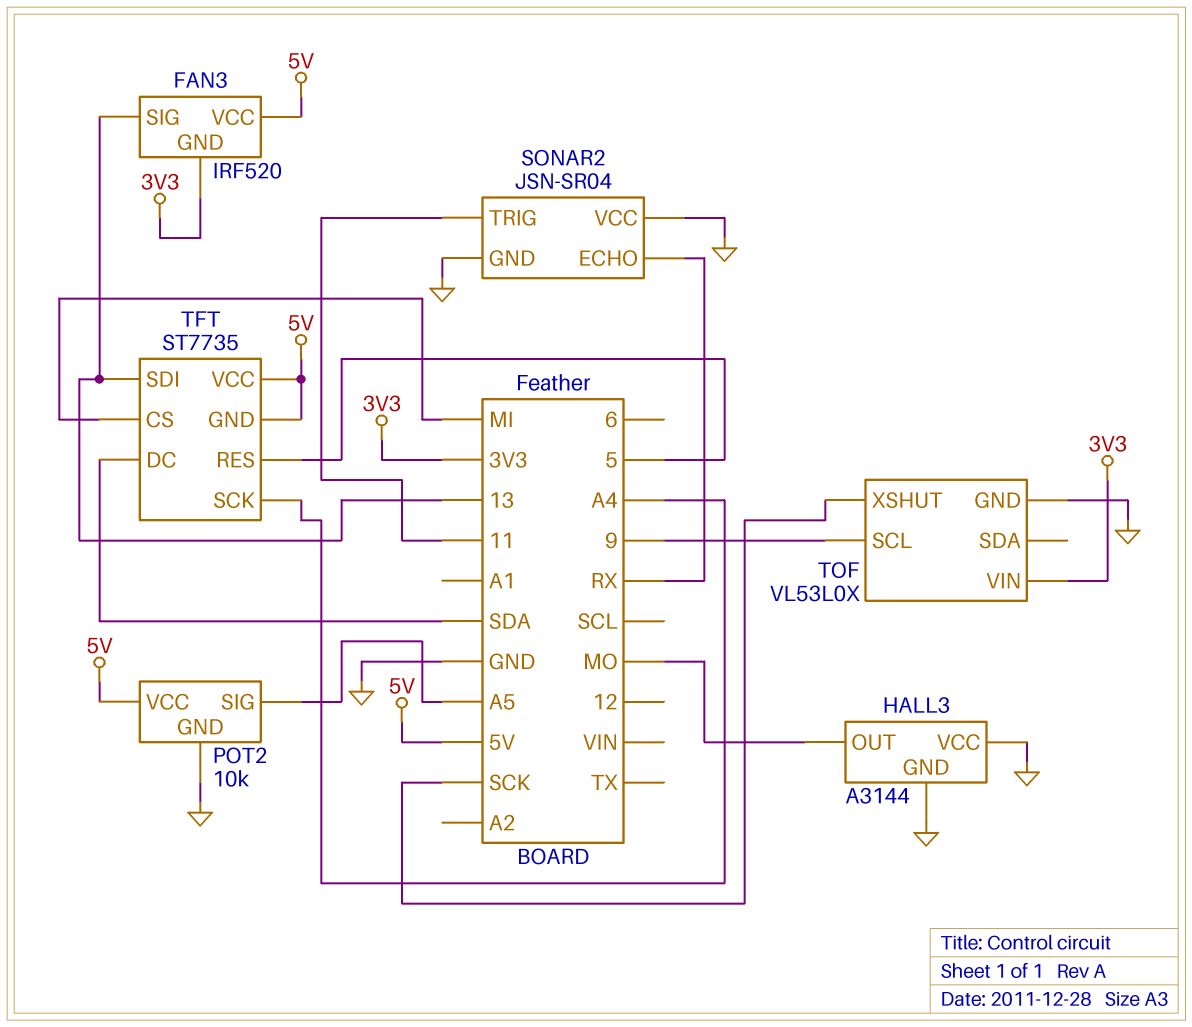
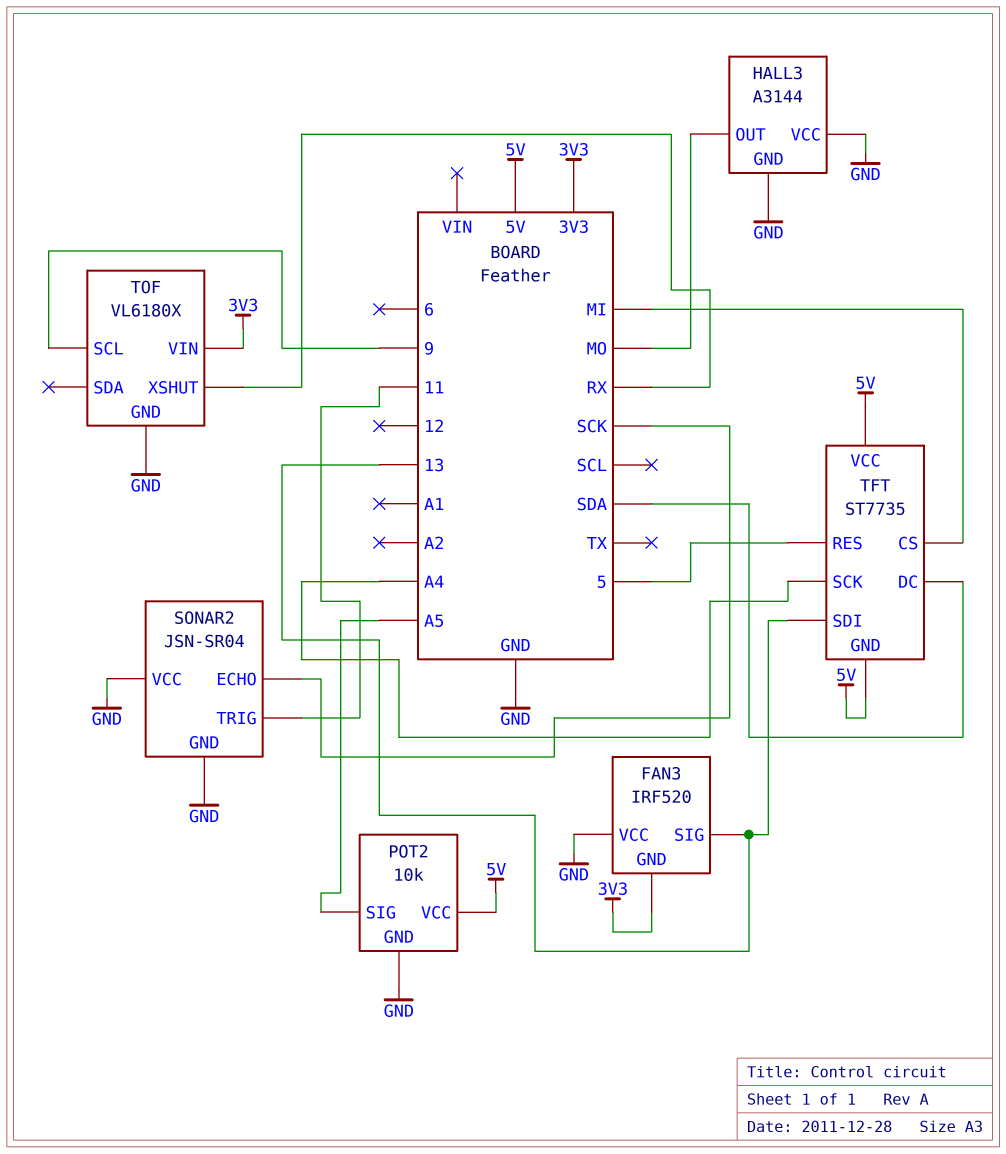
FAN3 pin VCC: 5V -> GND
SONAR2 pin ECHO: RX -> SCK
TOF: VL53L0X -> VL6180X
TOF pin XSHUT: SCK -> RX

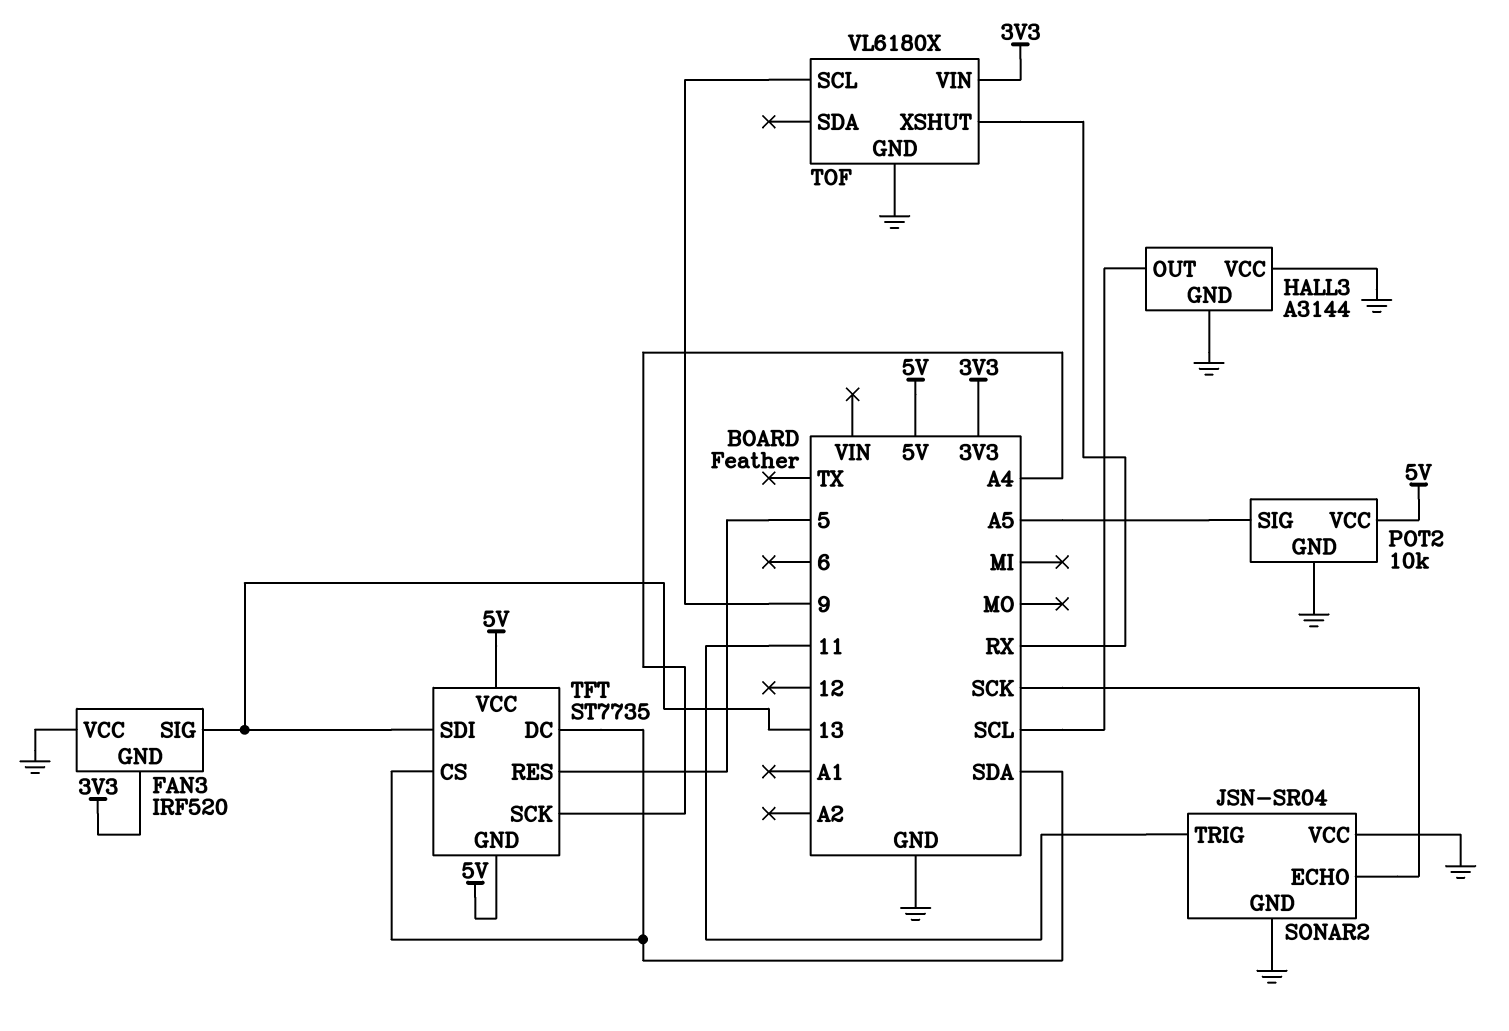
HALL3 pin OUT: MO -> SCL
TFT pin CS: MI -> SDA

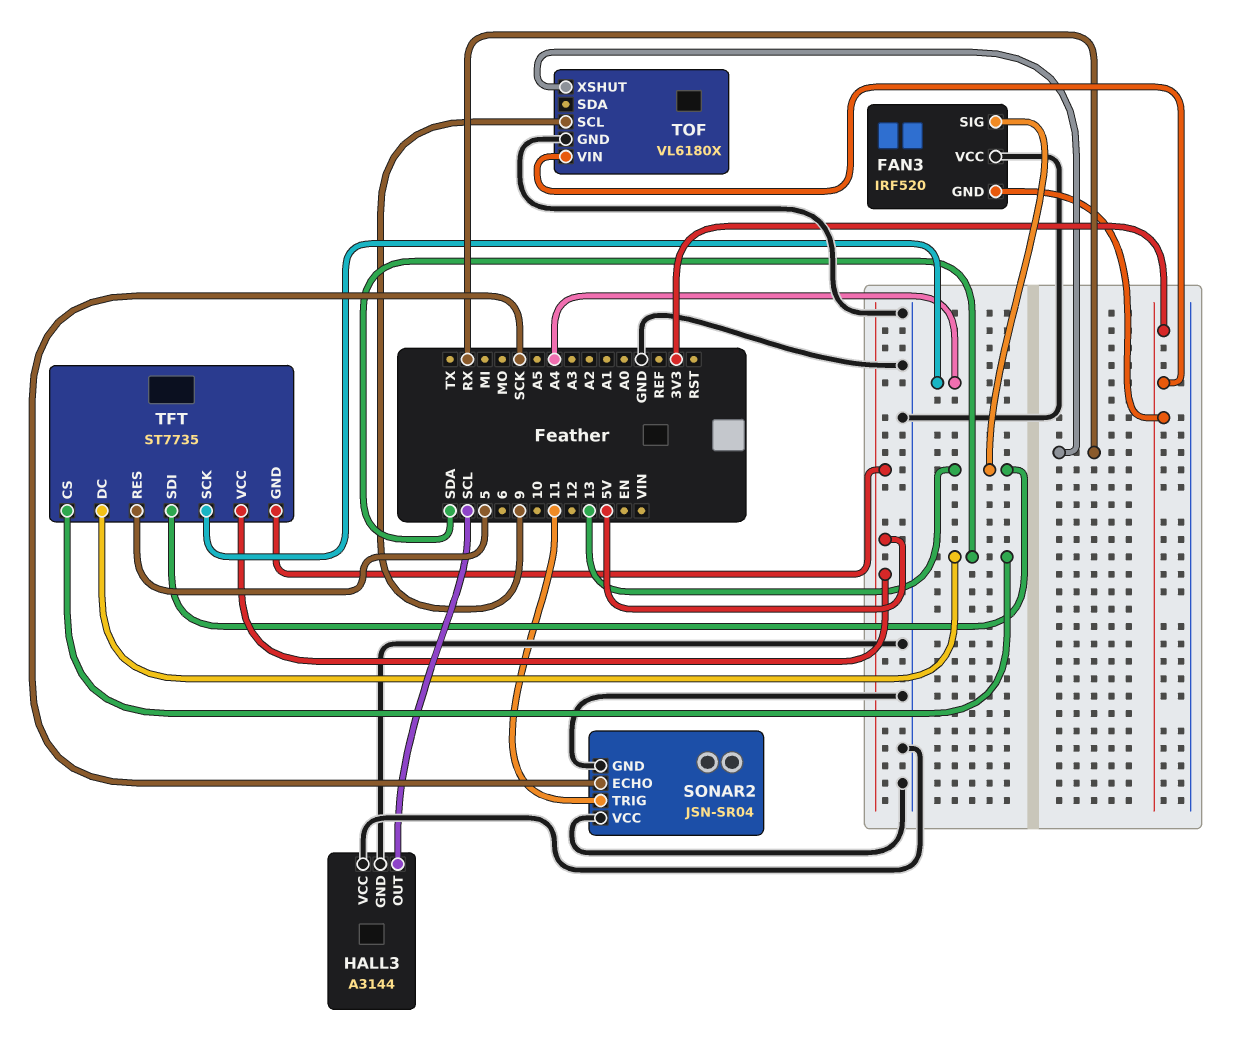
POT2: 10k -> none
POT2 pin GND: GND -> none
POT2 pin SIG: A5 -> none
POT2 pin VCC: 5V -> none

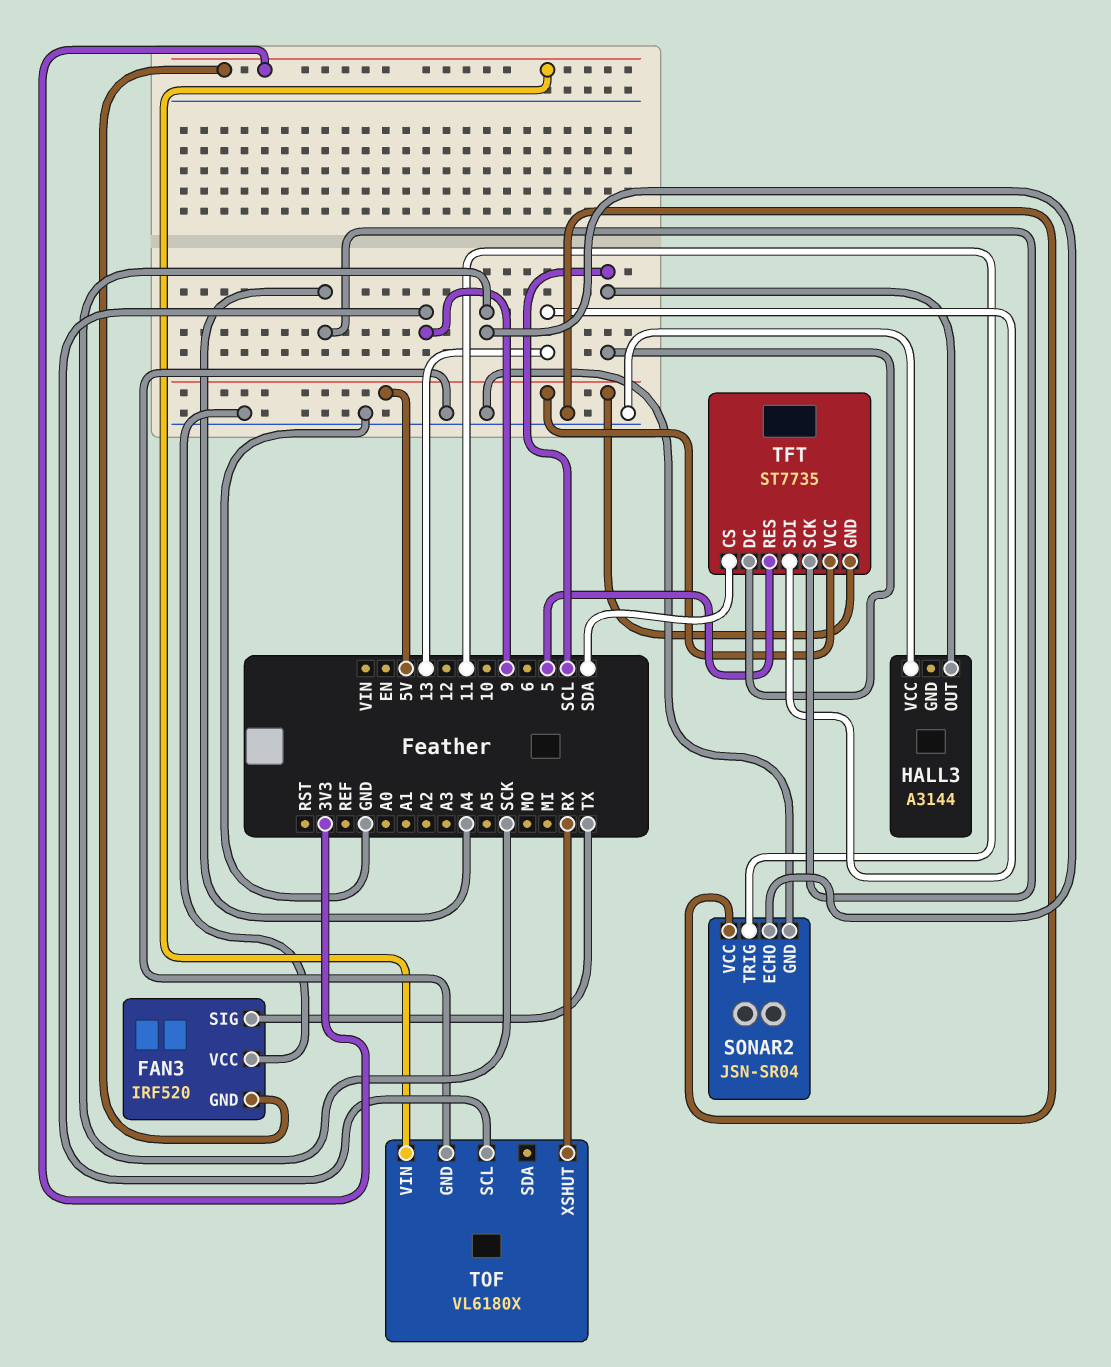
FAN3 pin SIG: 13 -> TX
HALL3 pin GND: GND -> none
TFT pin DC: SDA -> SCL

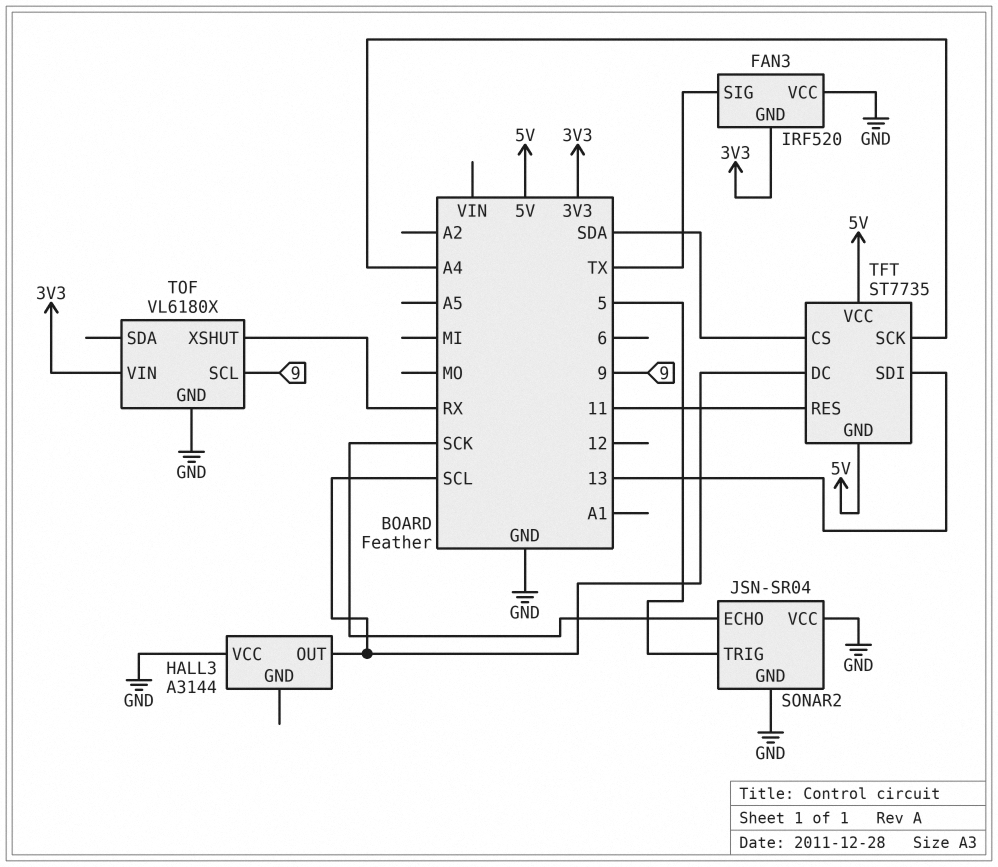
SONAR2 pin TRIG: 11 -> 5
TFT pin RES: 5 -> 11

